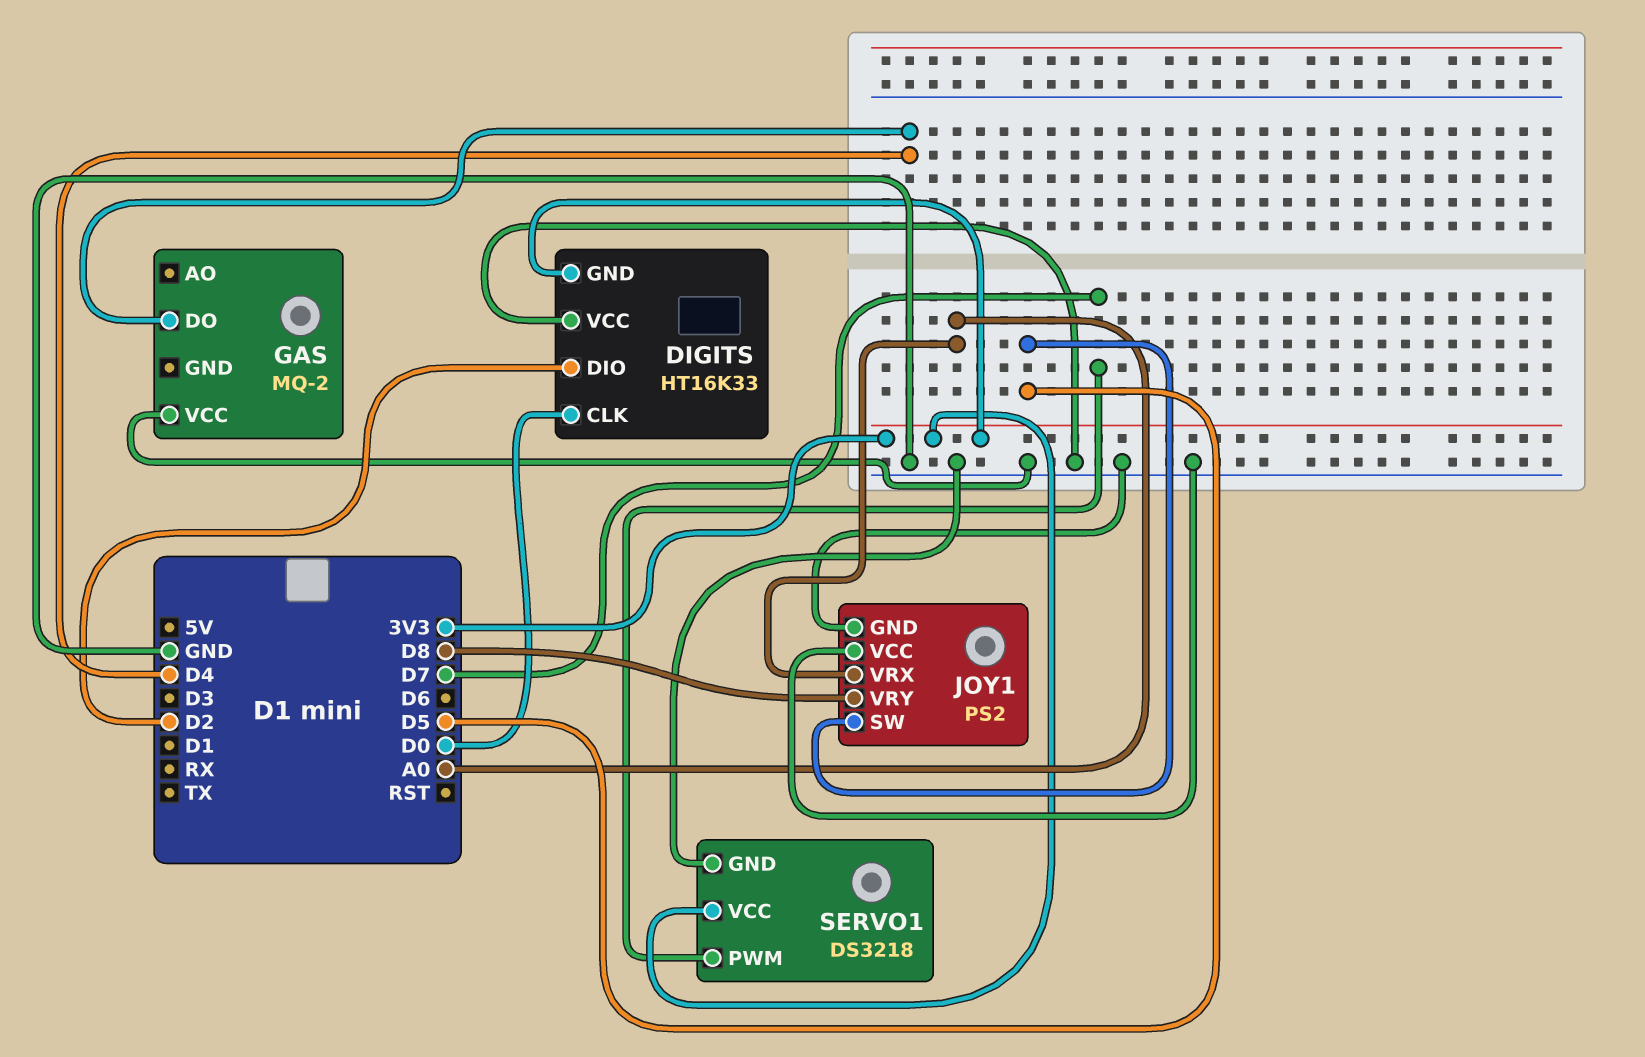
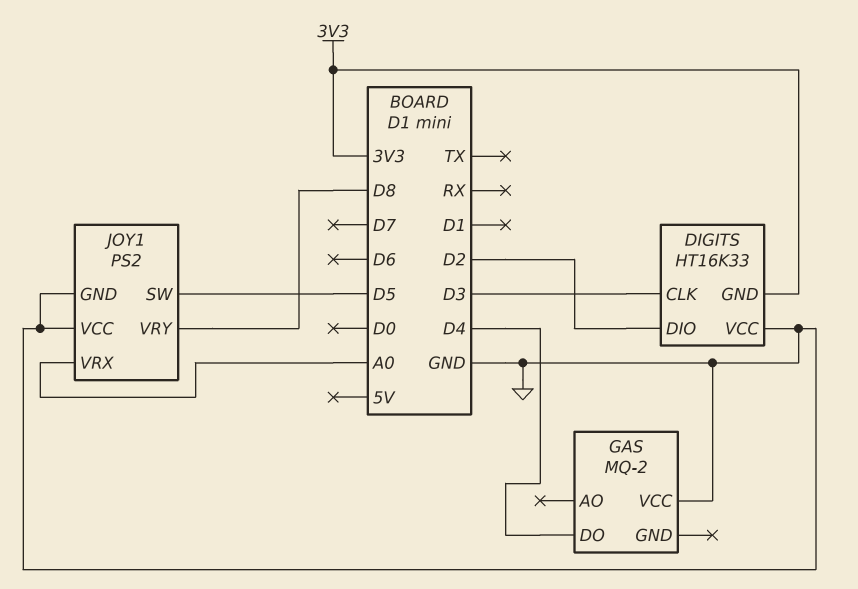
DIGITS pin CLK: D0 -> D3
SERVO1: DS3218 -> none
SERVO1 pin GND: GND -> none
SERVO1 pin PWM: D7 -> none
SERVO1 pin VCC: 3V3 -> none

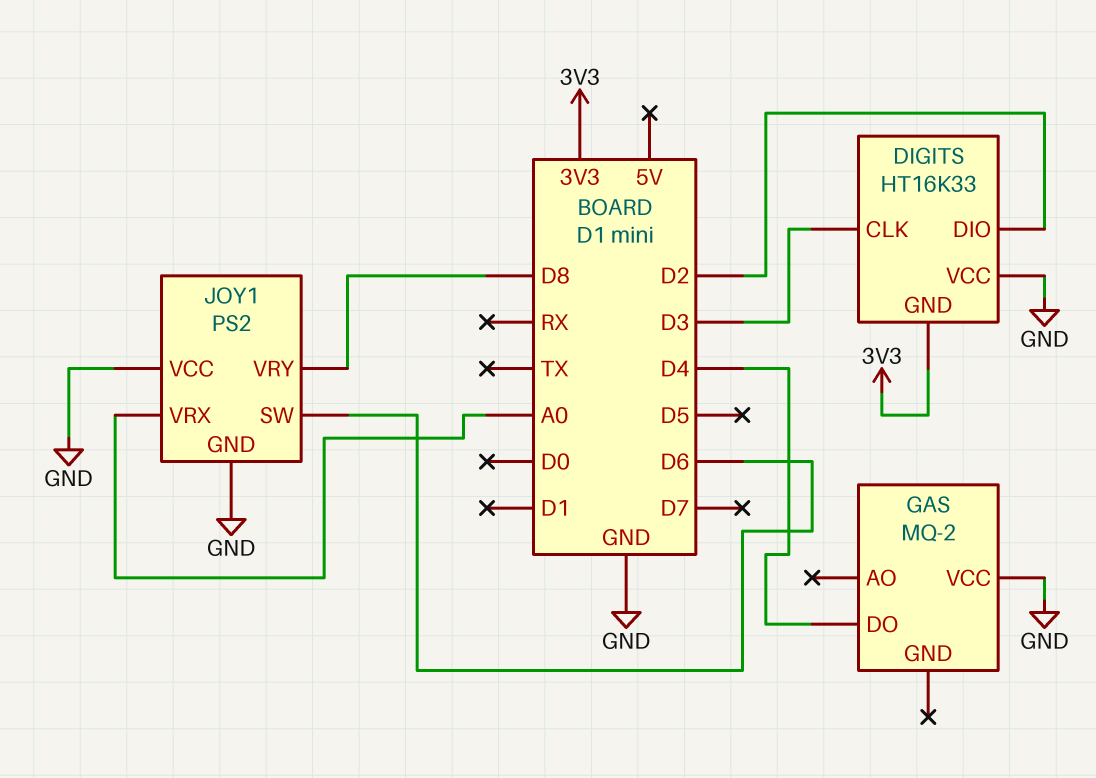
JOY1 pin SW: D5 -> D6

